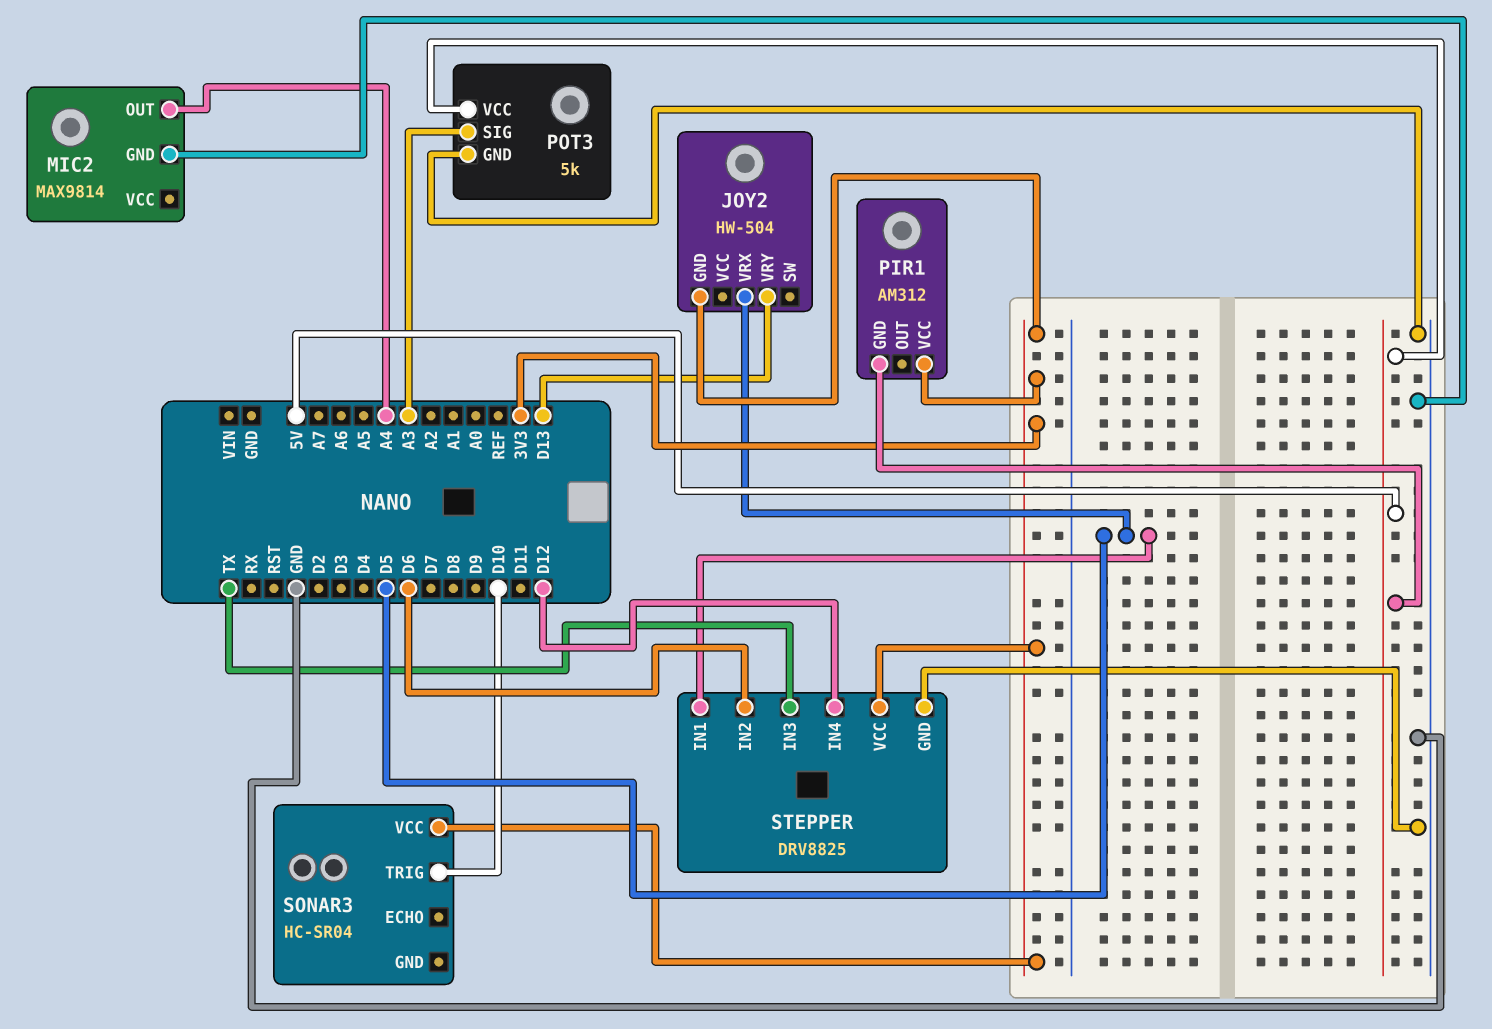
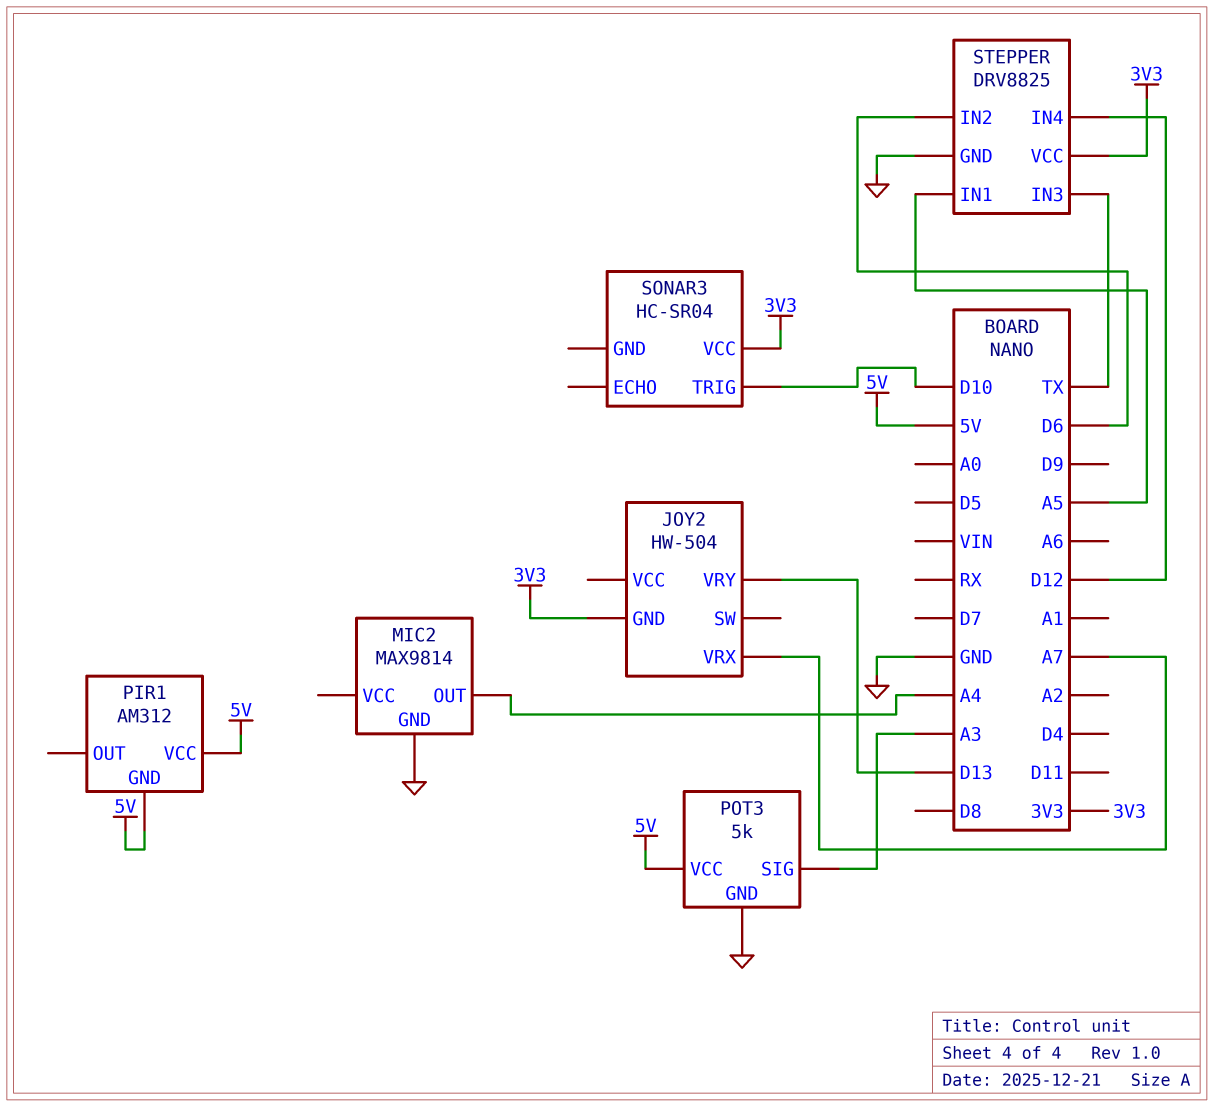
JOY2 pin VRX: D5 -> A7
PIR1 pin VCC: 3V3 -> 5V
STEPPER pin IN1: D5 -> A5

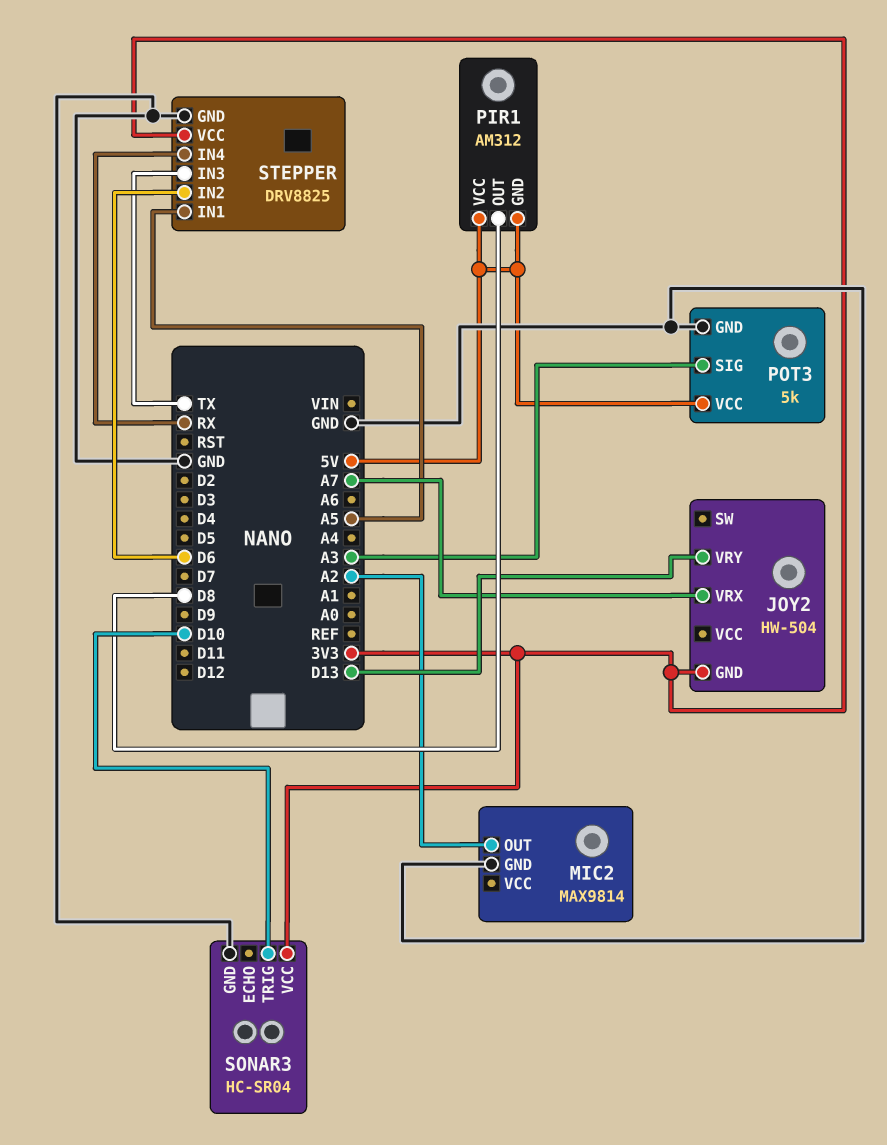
MIC2 pin OUT: A4 -> A2
PIR1 pin OUT: none -> D8
SONAR3 pin GND: none -> GND
STEPPER pin IN4: D12 -> RX

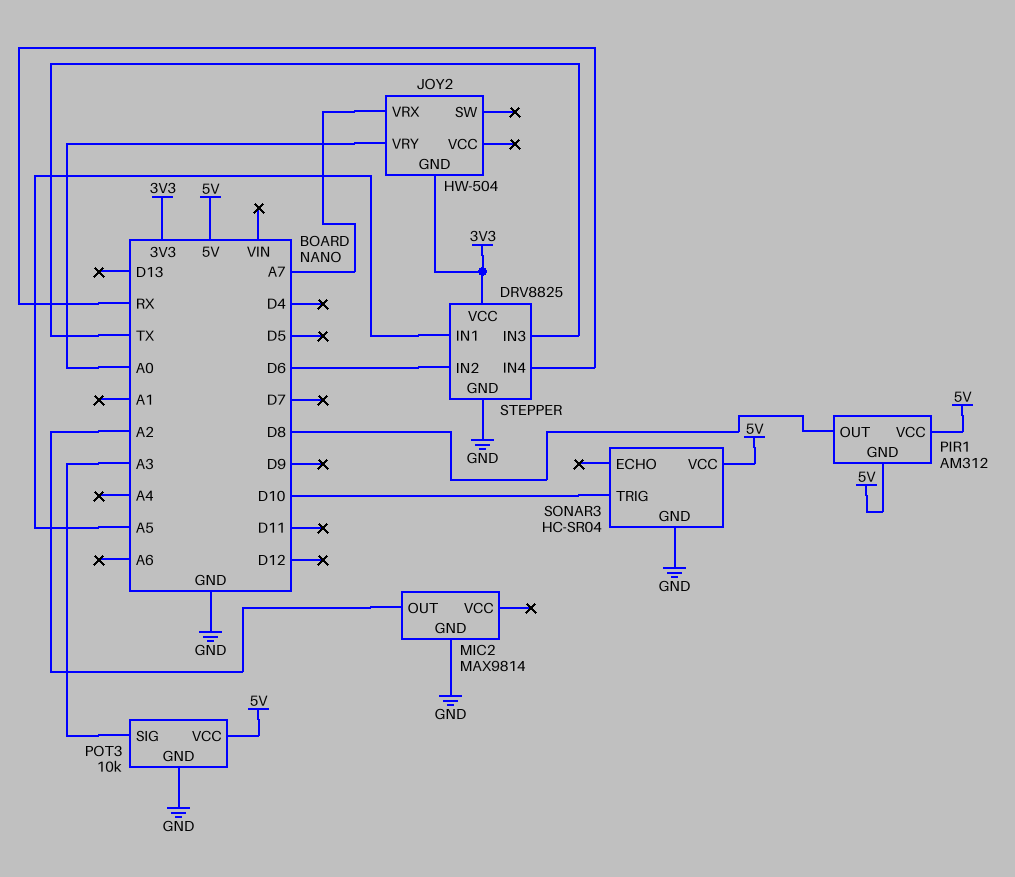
JOY2 pin VRY: D13 -> A0
POT3: 5k -> 10k
SONAR3 pin VCC: 3V3 -> 5V

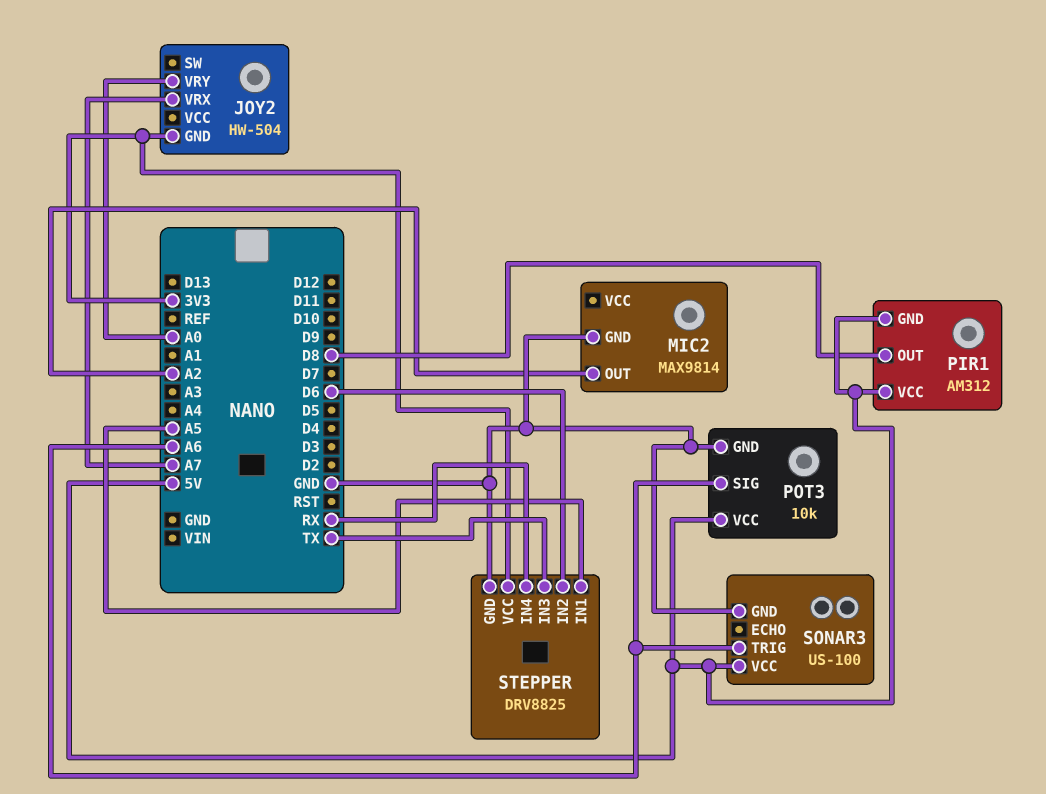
POT3 pin SIG: A3 -> A6
SONAR3: HC-SR04 -> US-100
SONAR3 pin TRIG: D10 -> A6

